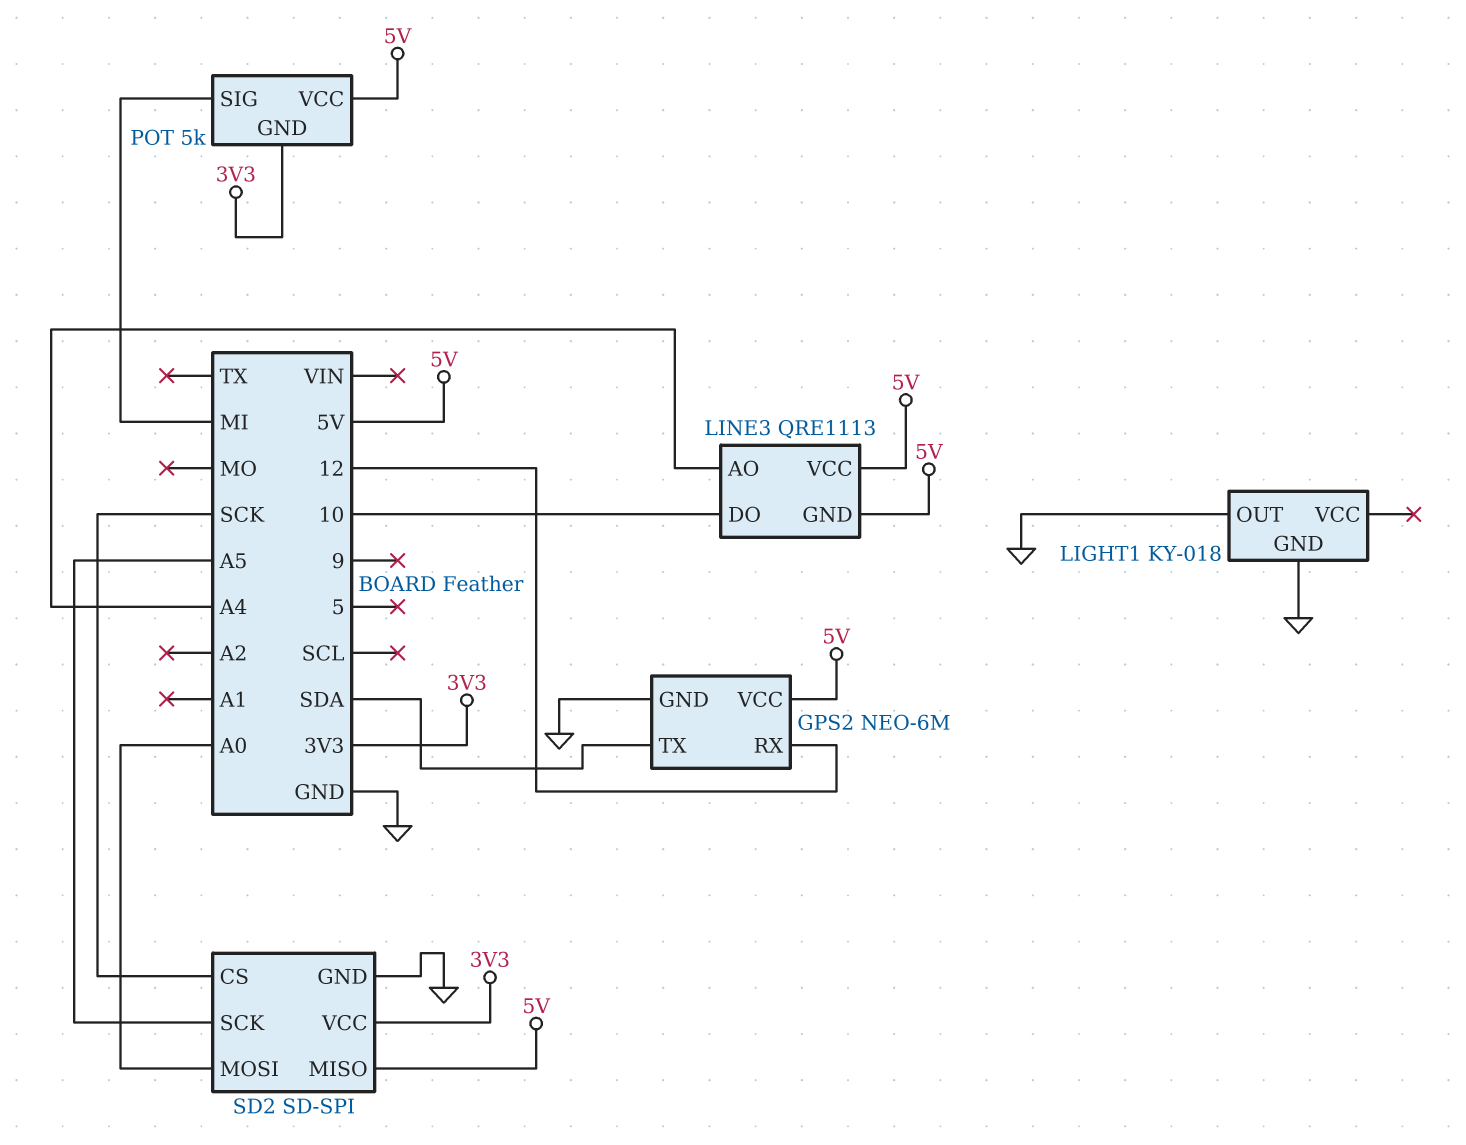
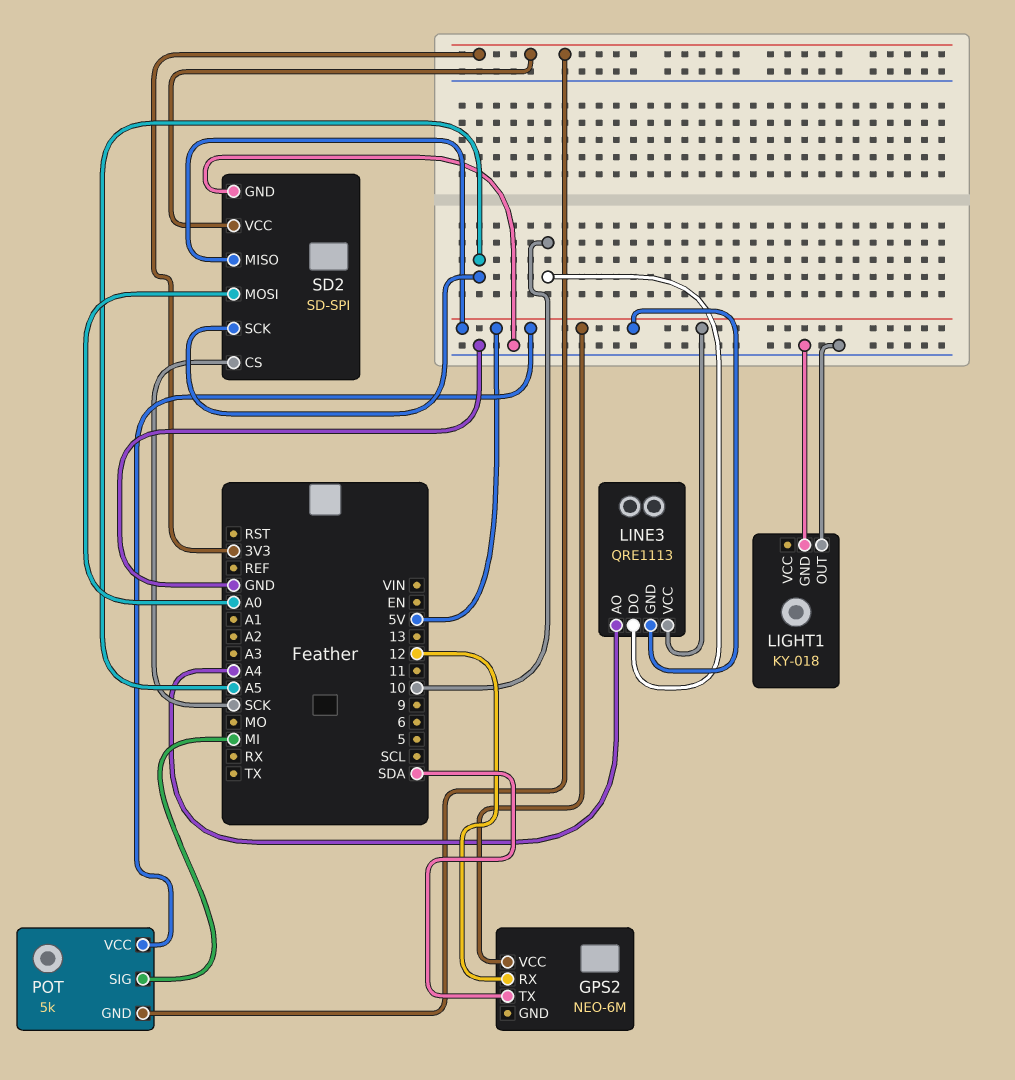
GPS2 pin GND: GND -> none

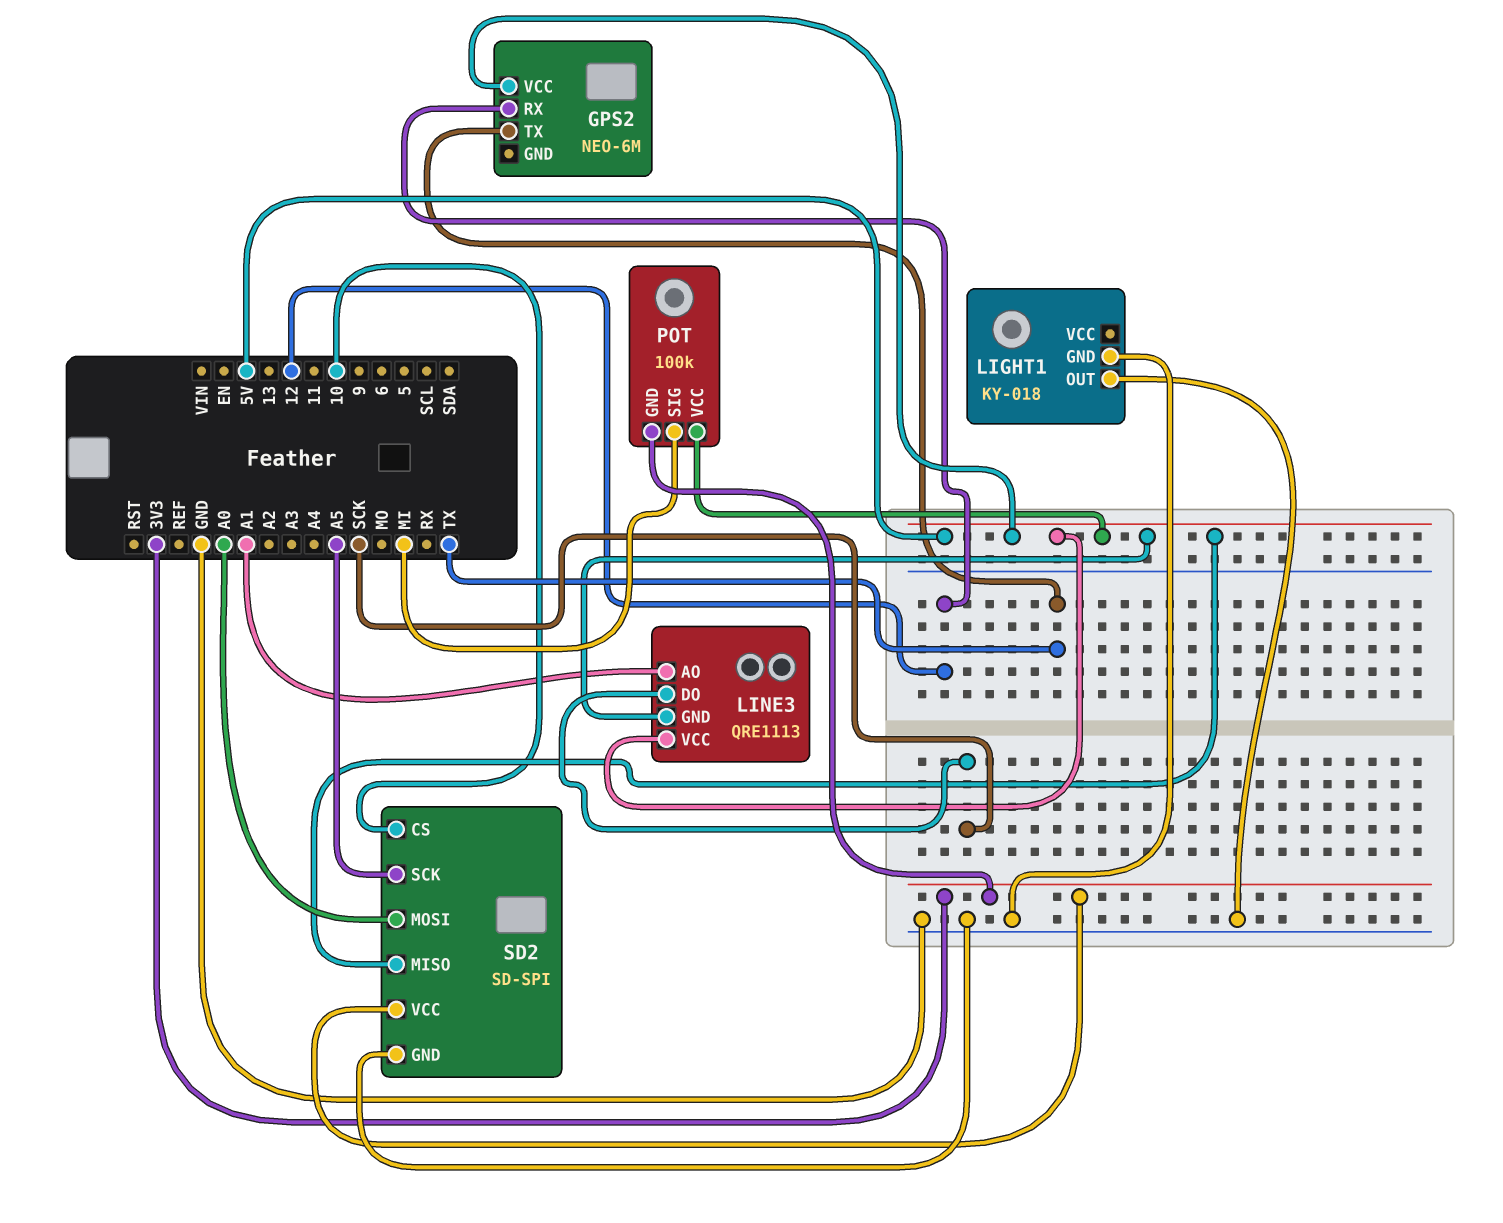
GPS2 pin TX: SDA -> TX
LINE3 pin AO: A4 -> A1
LINE3 pin DO: 10 -> SCK
POT: 5k -> 100k
SD2 pin CS: SCK -> 10

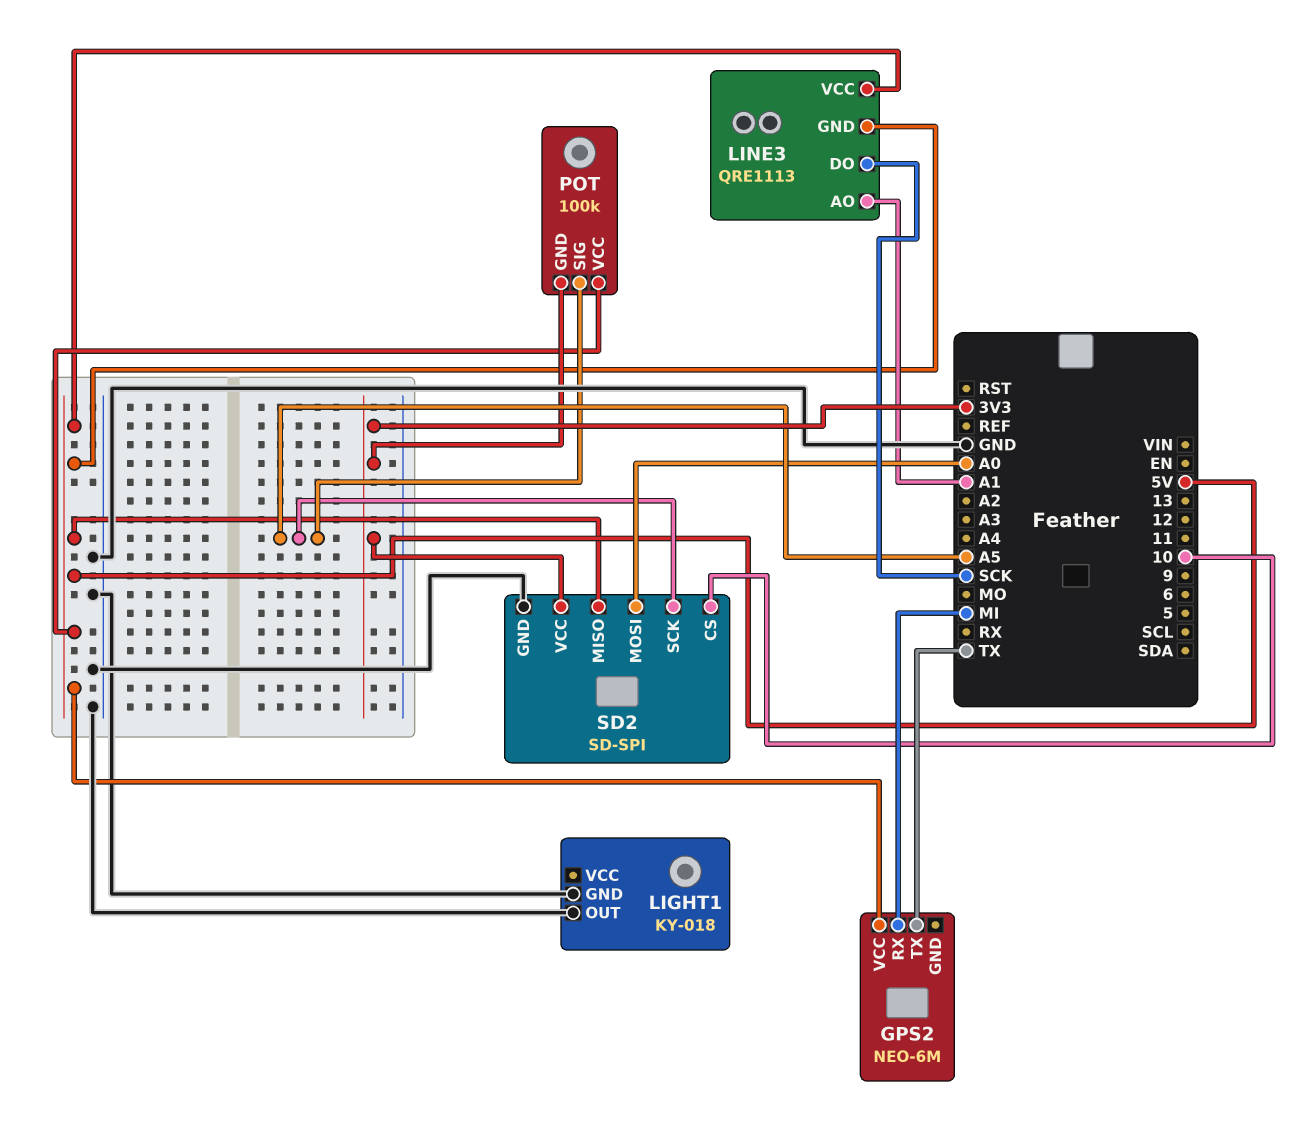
GPS2 pin RX: 12 -> MI
POT pin SIG: MI -> A5

